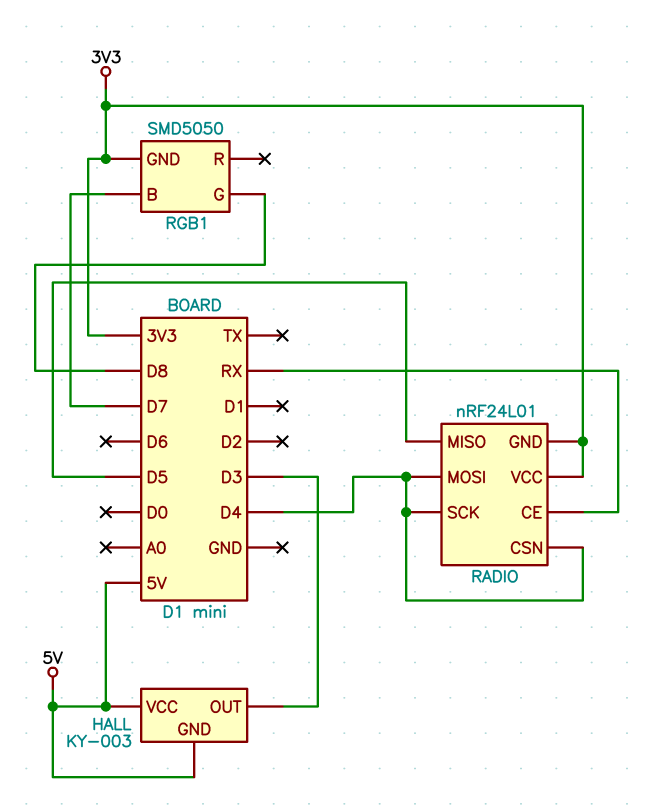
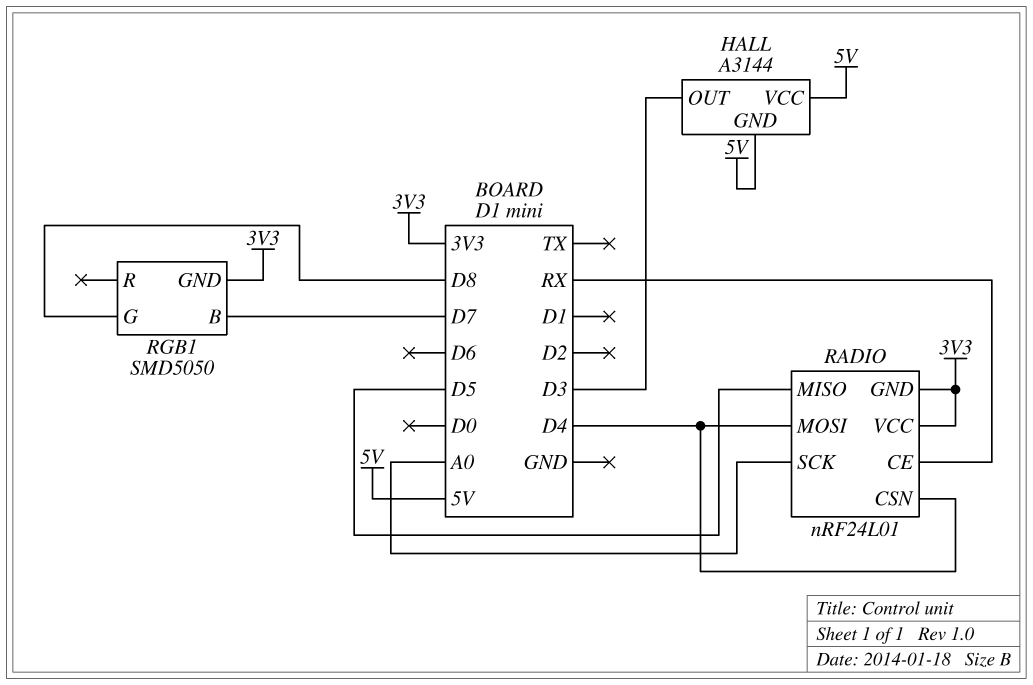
HALL: KY-003 -> A3144
RADIO pin SCK: D4 -> A0

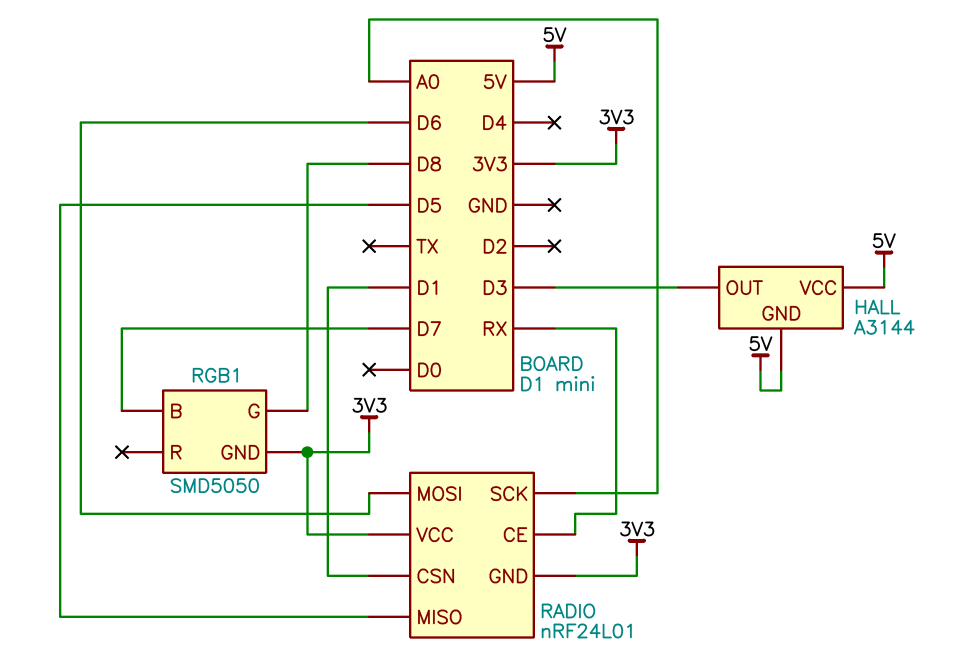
RADIO pin CSN: D4 -> D1
RADIO pin MOSI: D4 -> D6

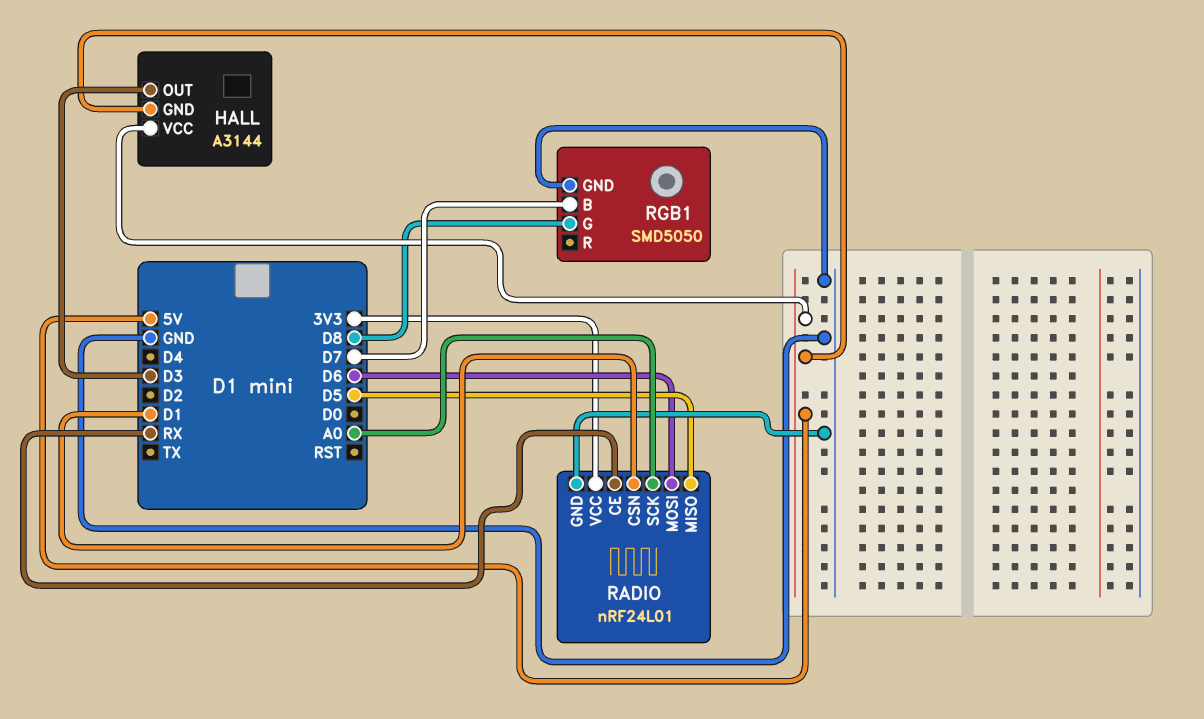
RADIO pin GND: 3V3 -> GND
RGB1 pin GND: 3V3 -> GND

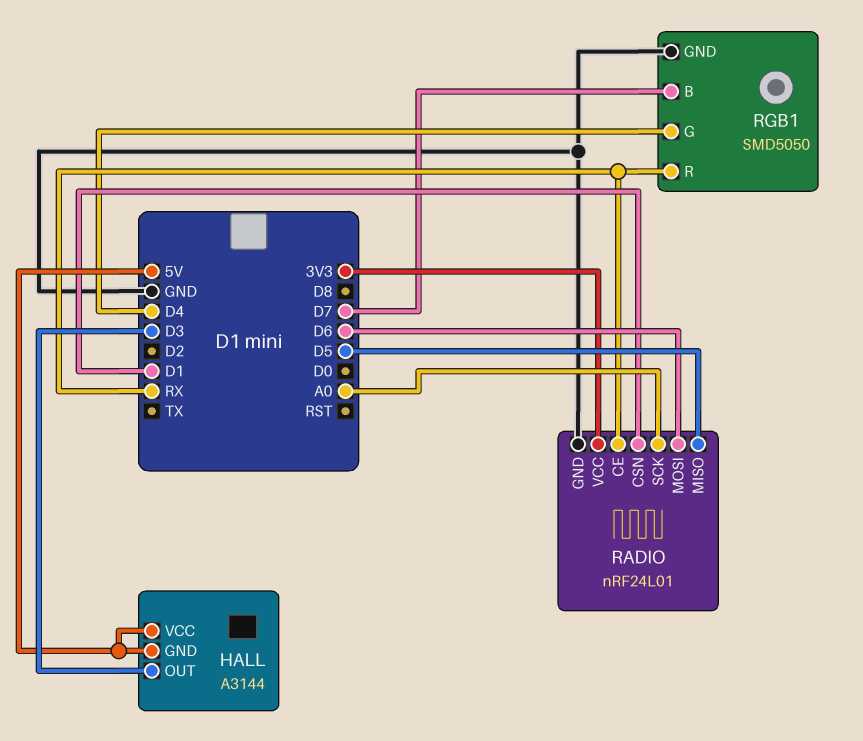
RGB1 pin G: D8 -> D4
RGB1 pin R: none -> RX

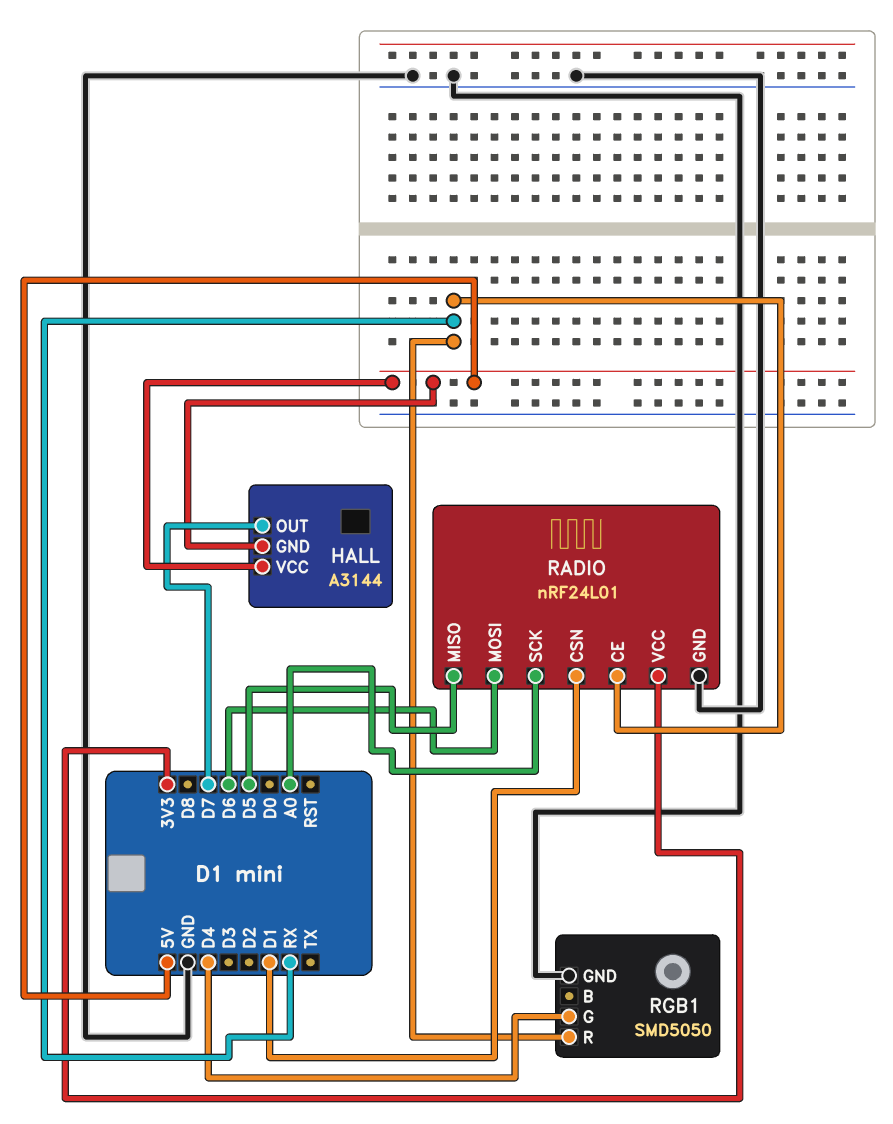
HALL pin OUT: D3 -> D7
RGB1 pin B: D7 -> none

